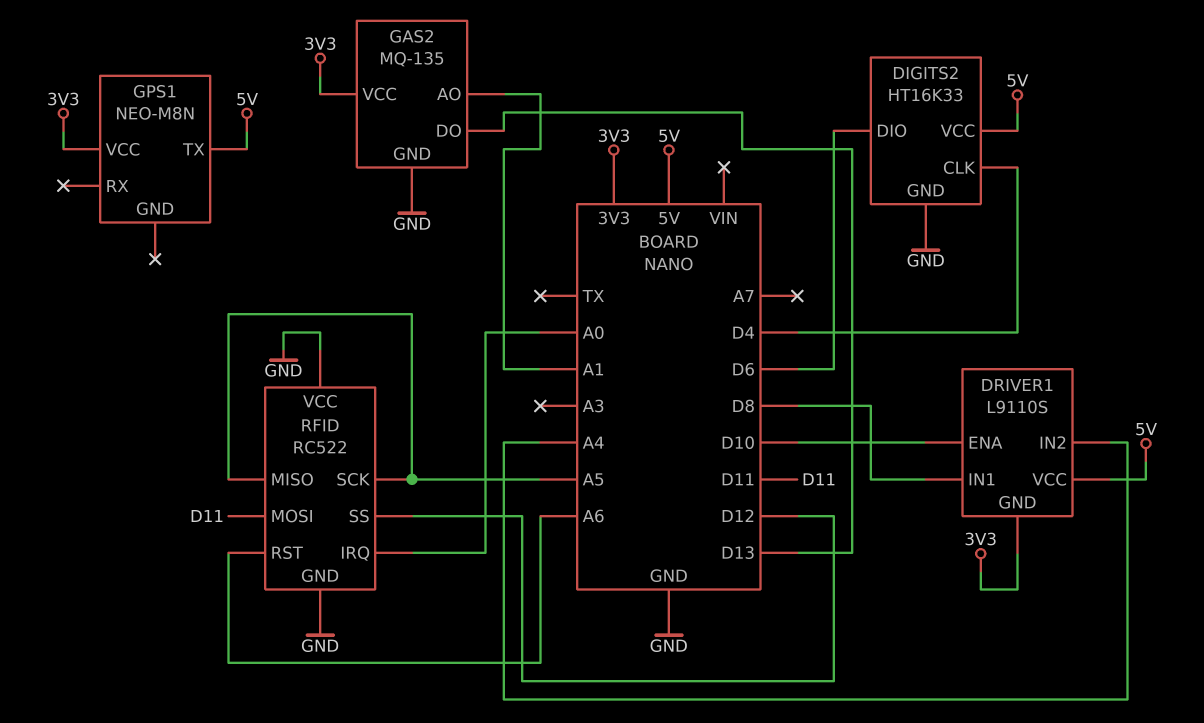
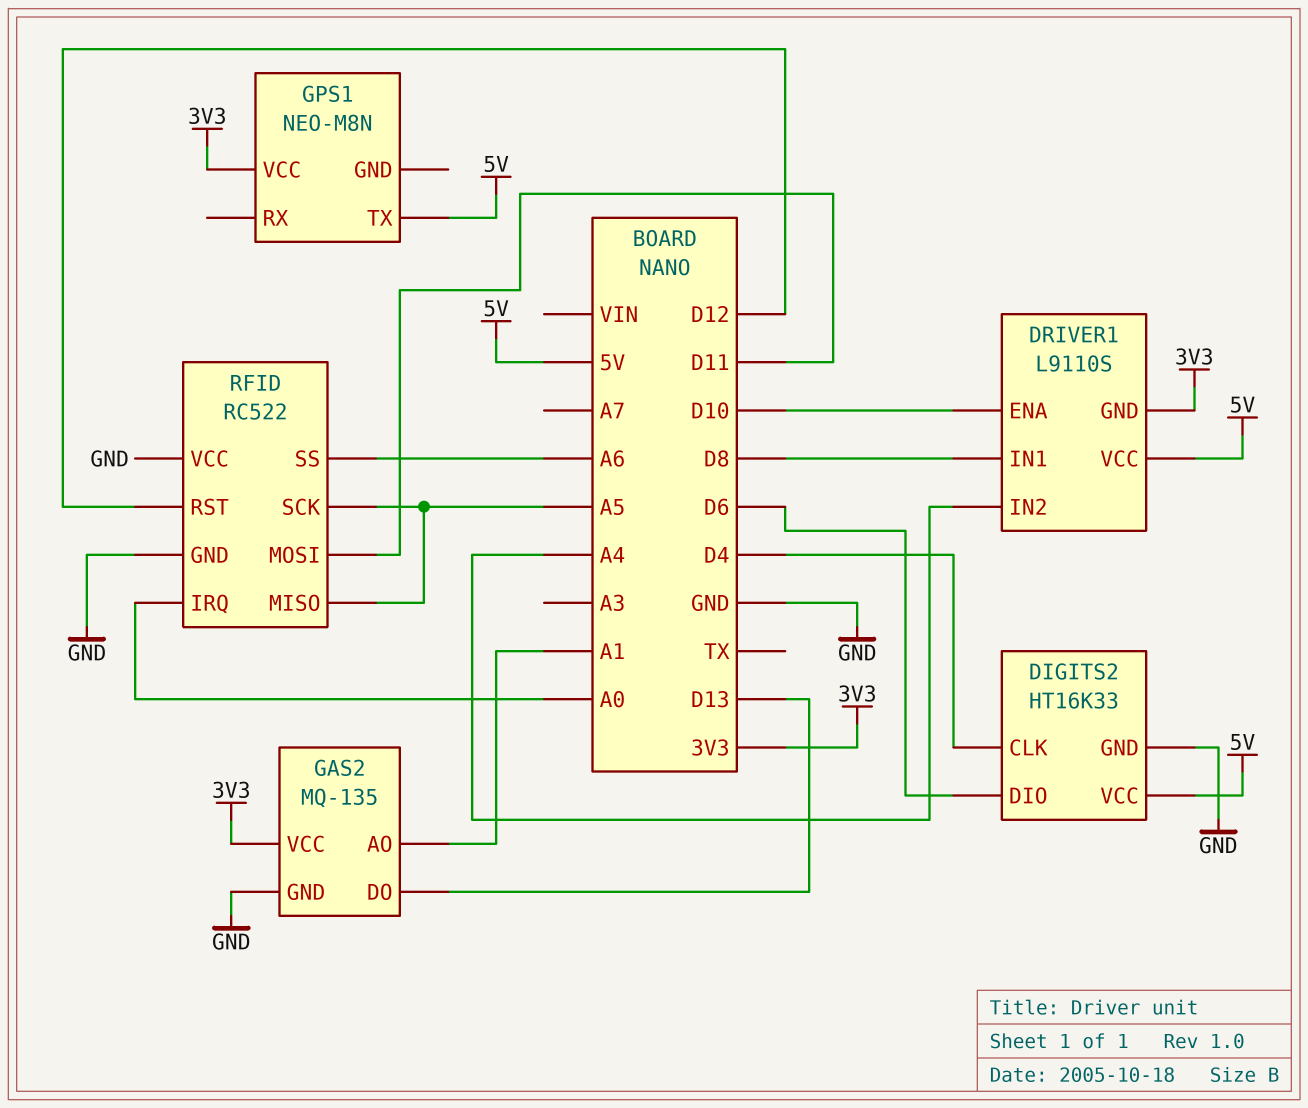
RFID pin RST: A6 -> D12
RFID pin SS: D12 -> A6

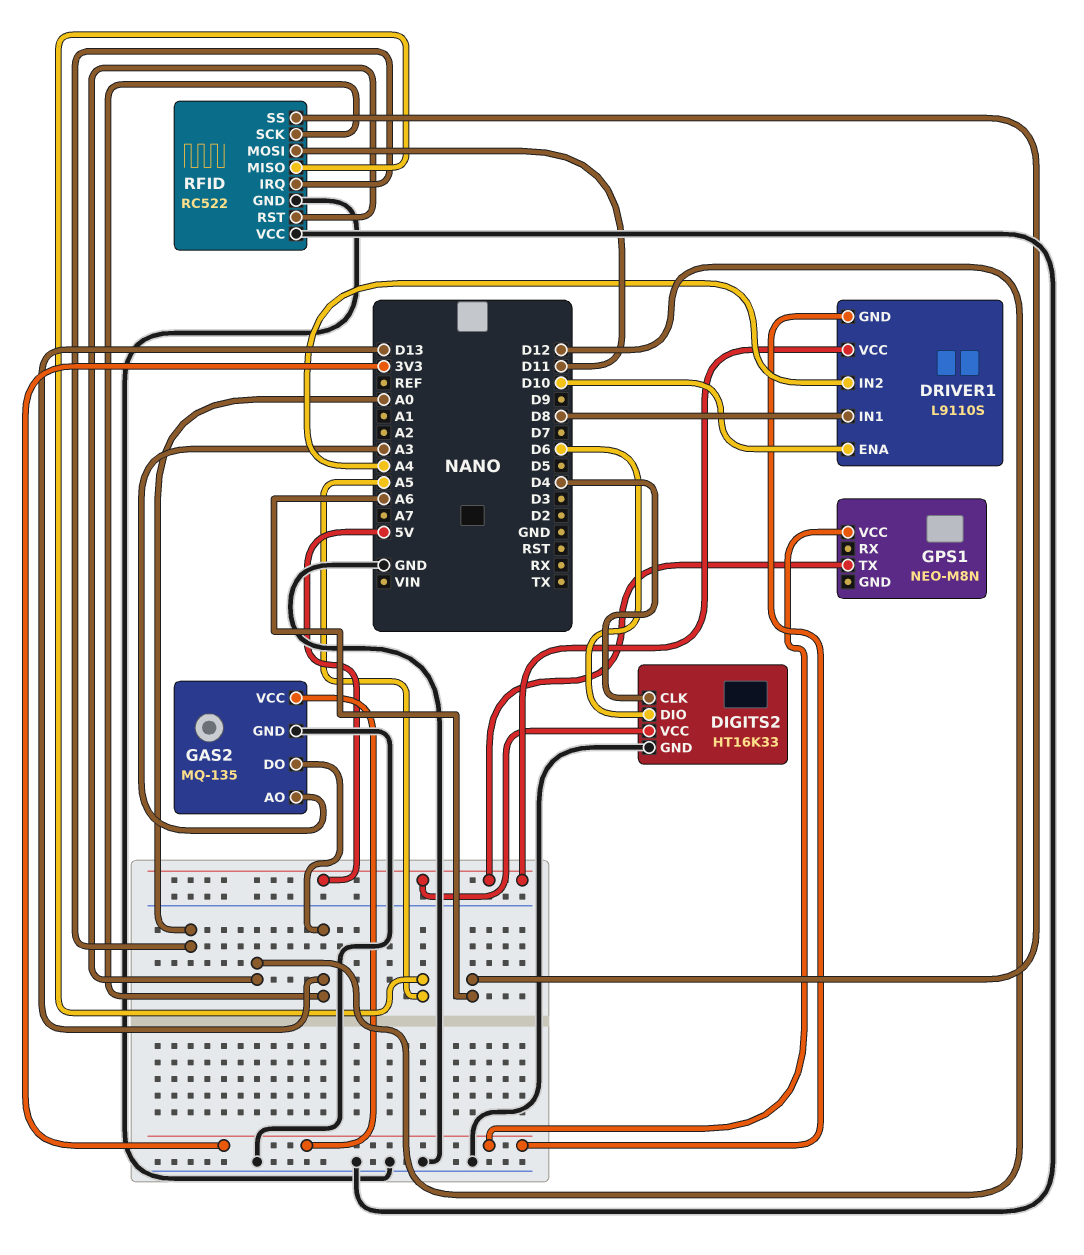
GAS2 pin AO: A1 -> A3
RFID pin SCK: A5 -> D13

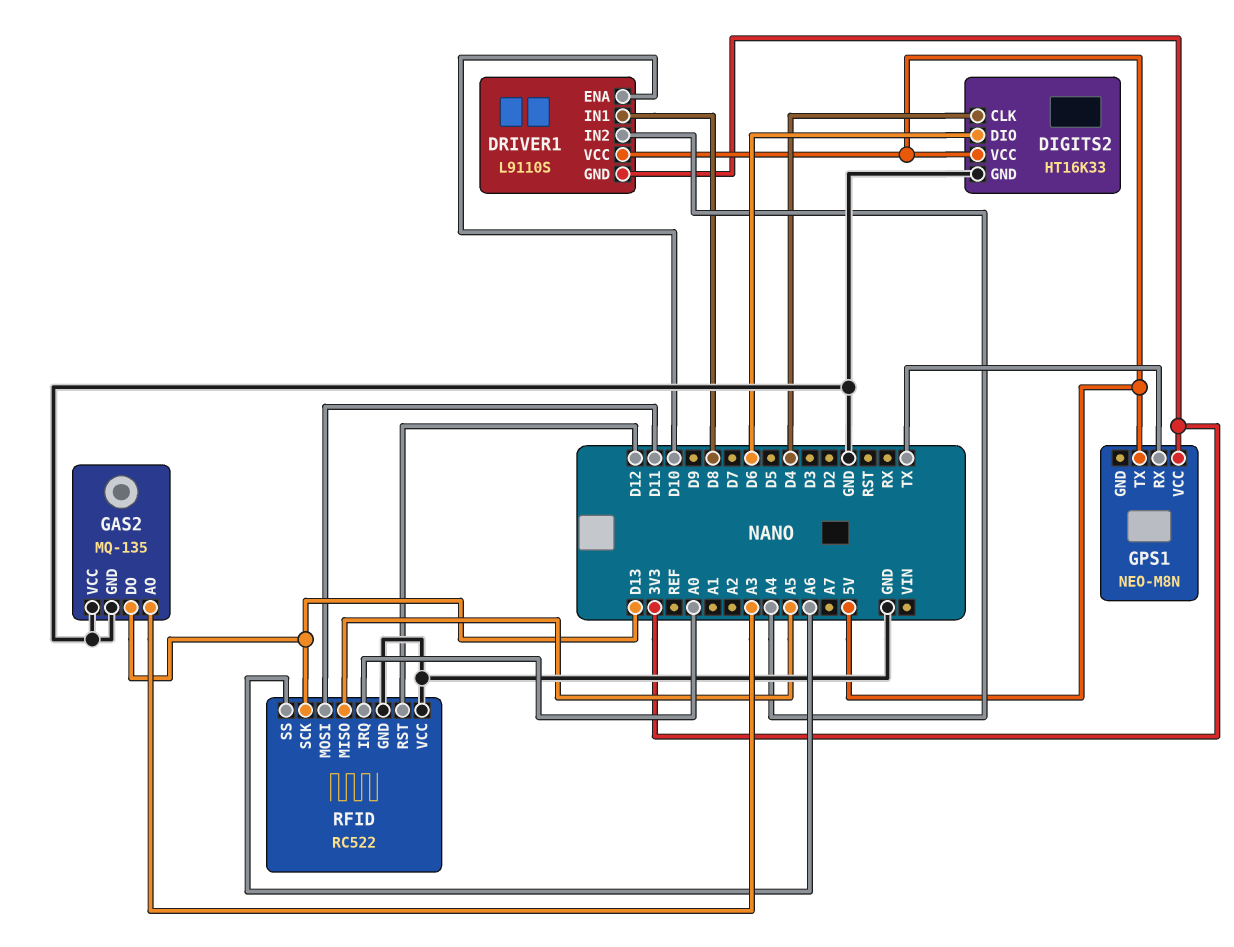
GAS2 pin VCC: 3V3 -> GND
GPS1 pin RX: none -> TX

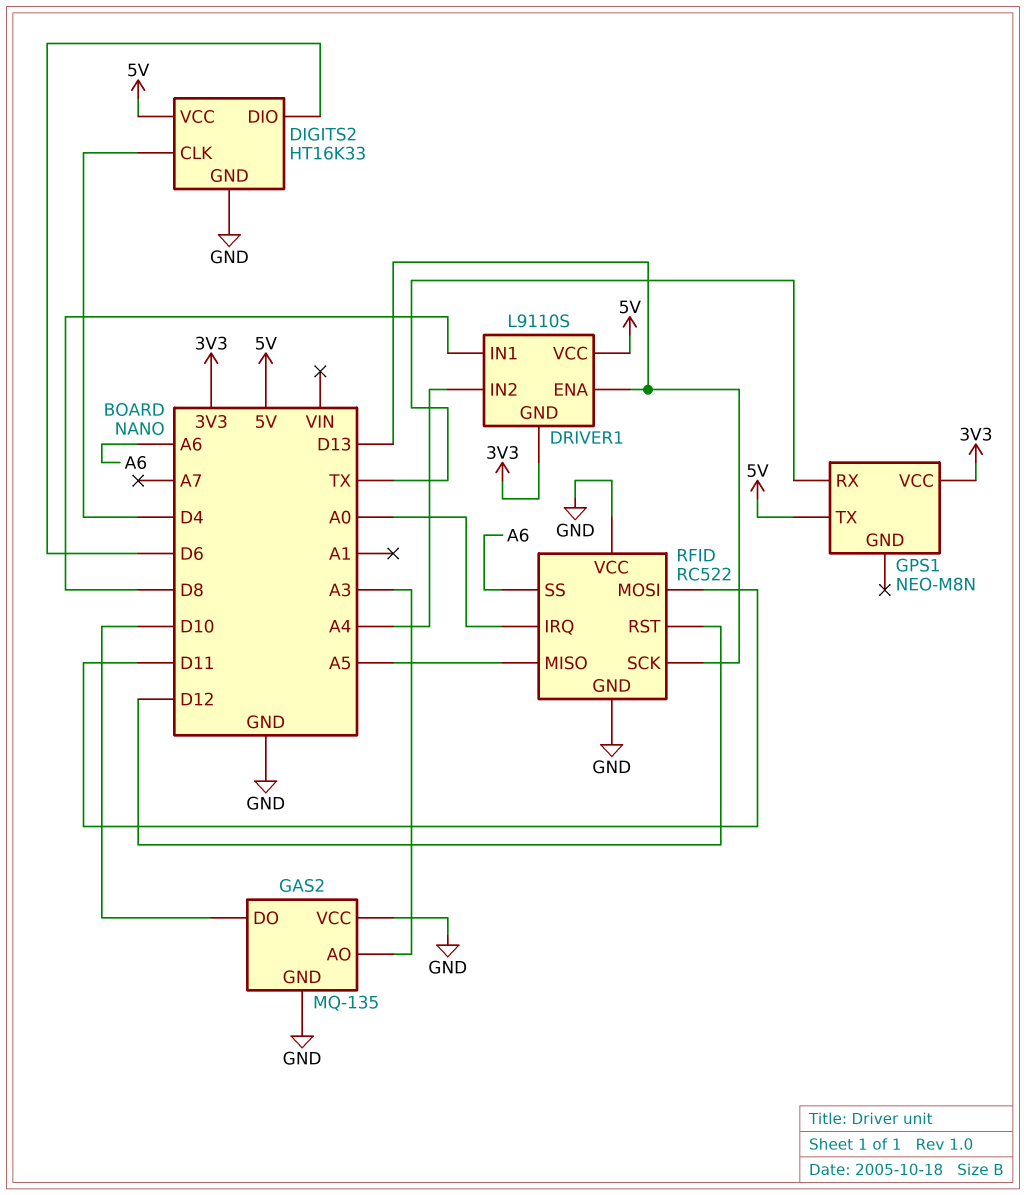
DRIVER1 pin ENA: D10 -> D13
GAS2 pin DO: D13 -> D10

